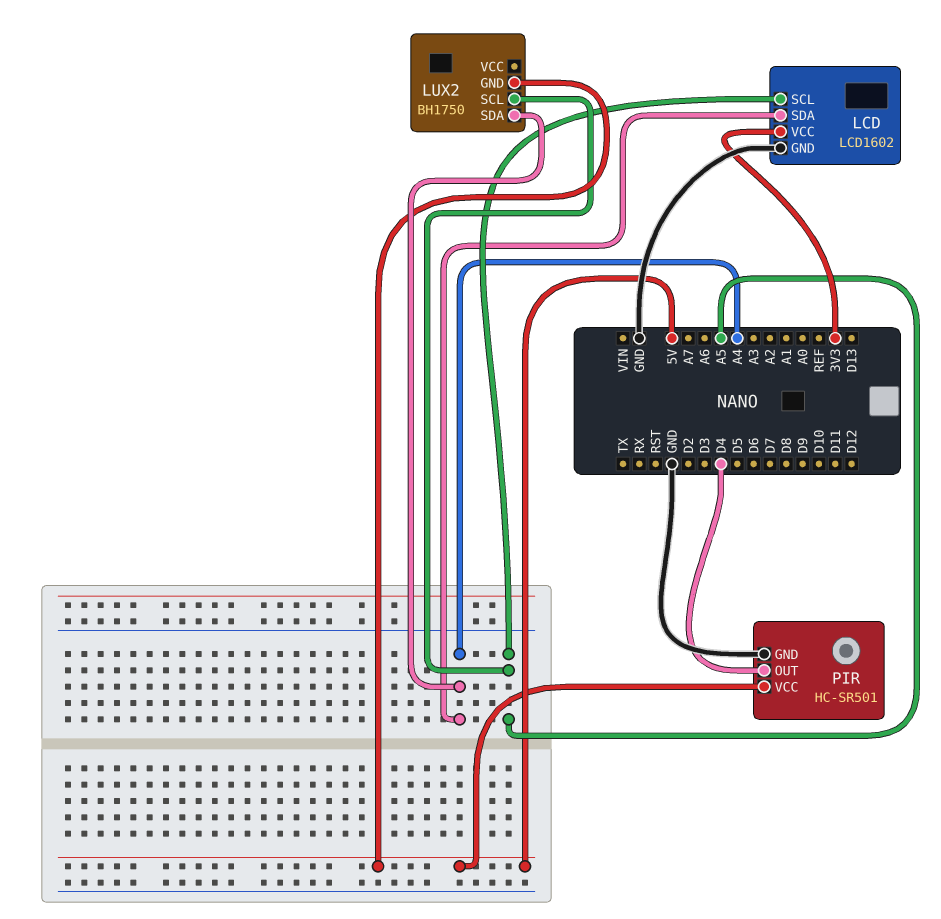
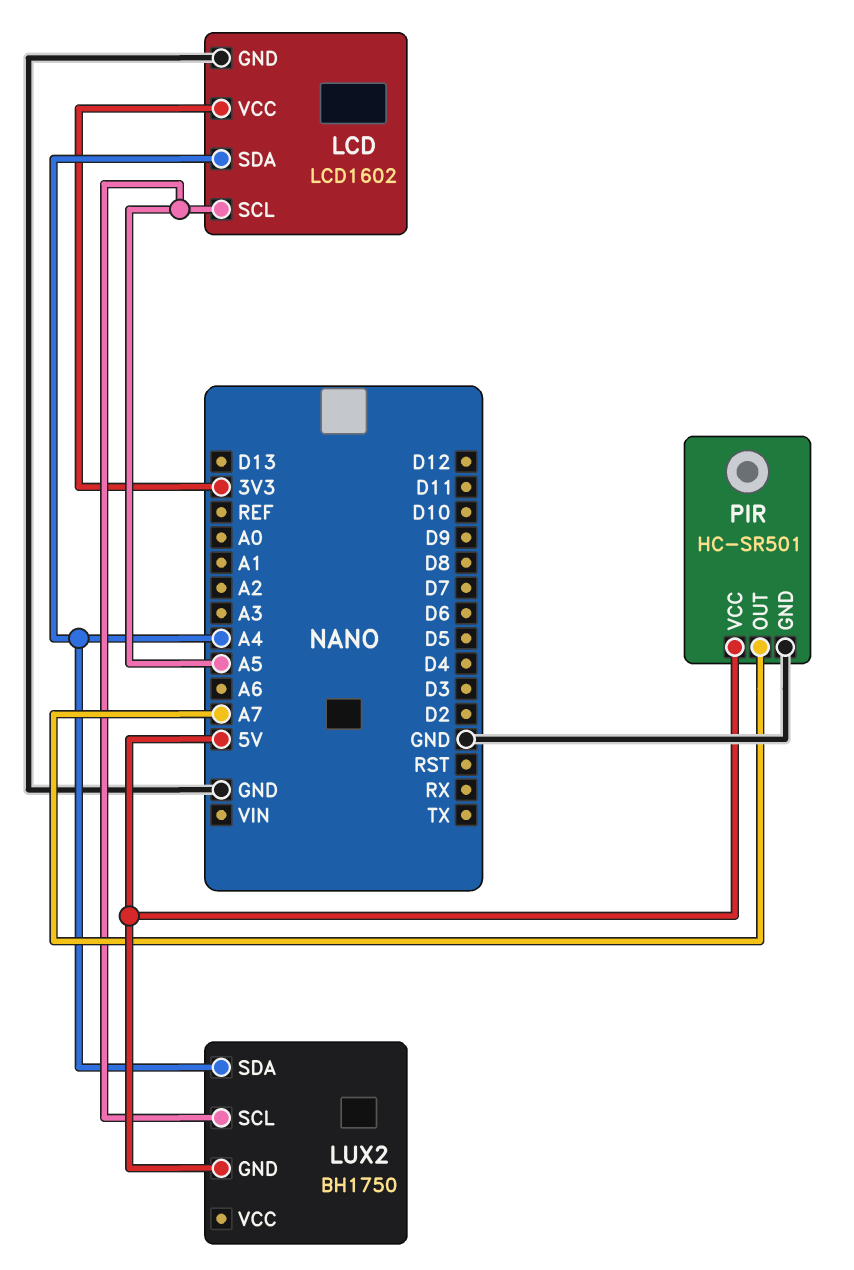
PIR pin OUT: D4 -> A7

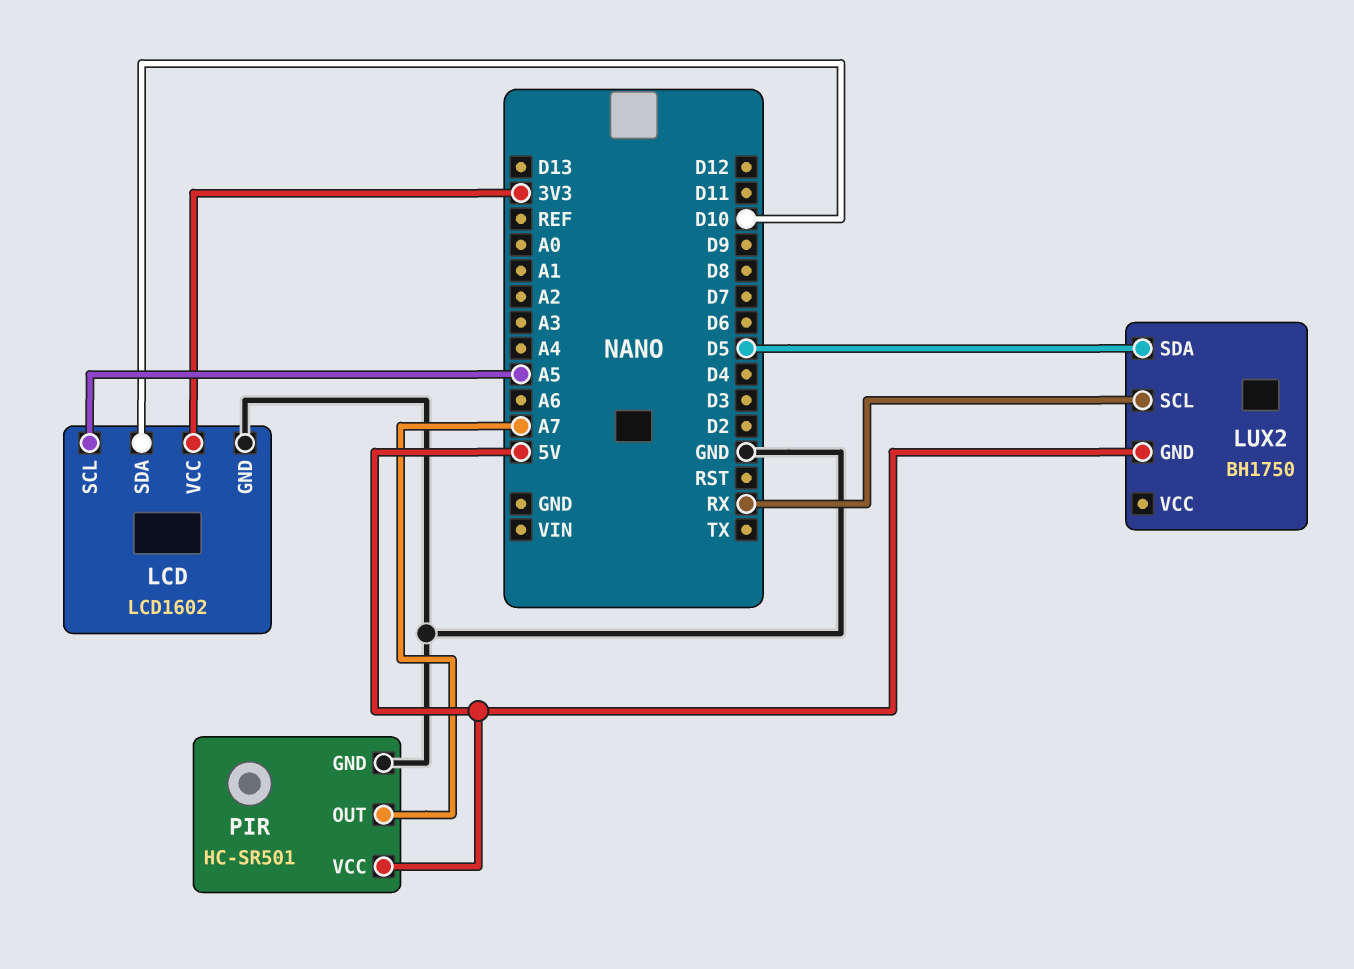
LCD pin SDA: A4 -> D10
LUX2 pin SCL: A5 -> RX
LUX2 pin SDA: A4 -> D5

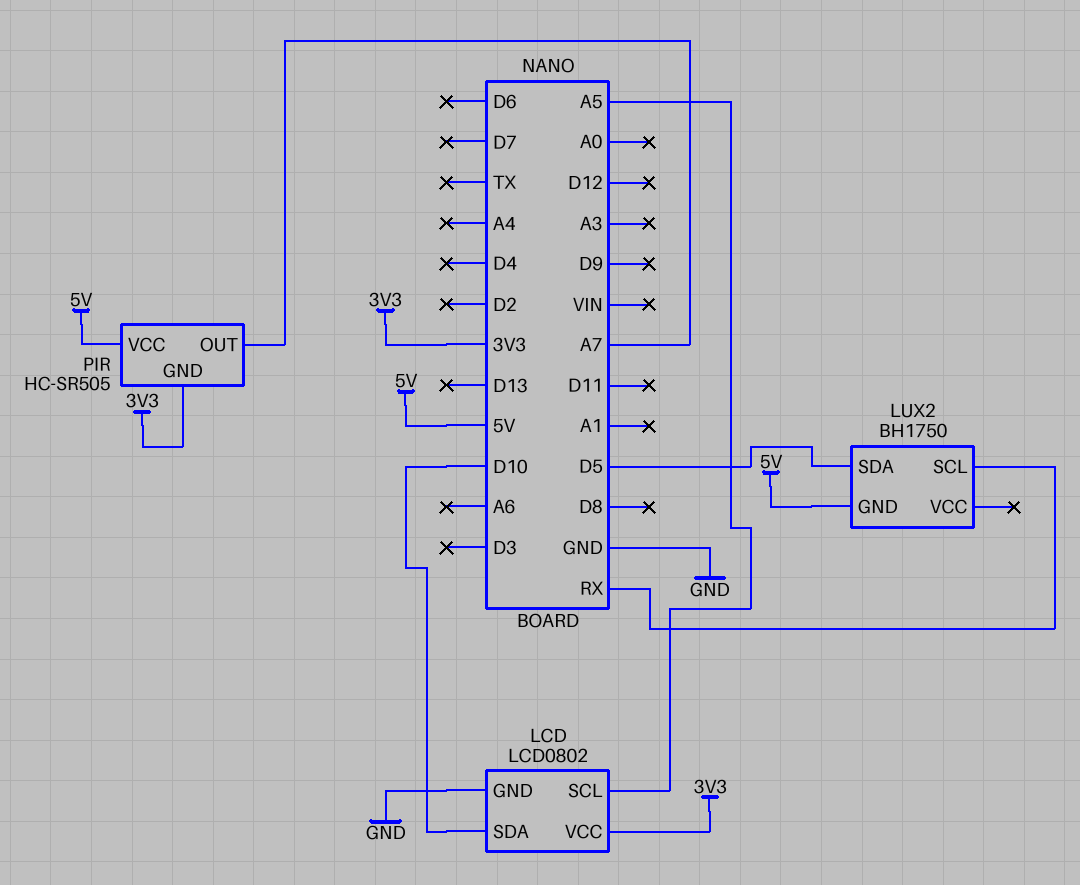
LCD: LCD1602 -> LCD0802
PIR: HC-SR501 -> HC-SR505
PIR pin GND: GND -> 3V3

